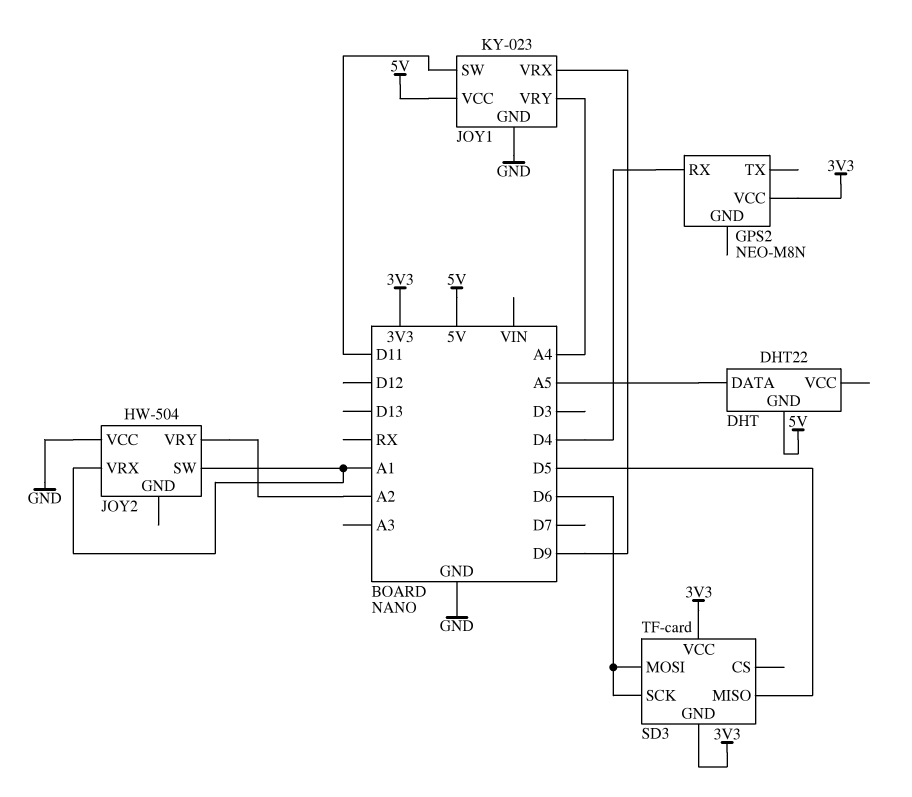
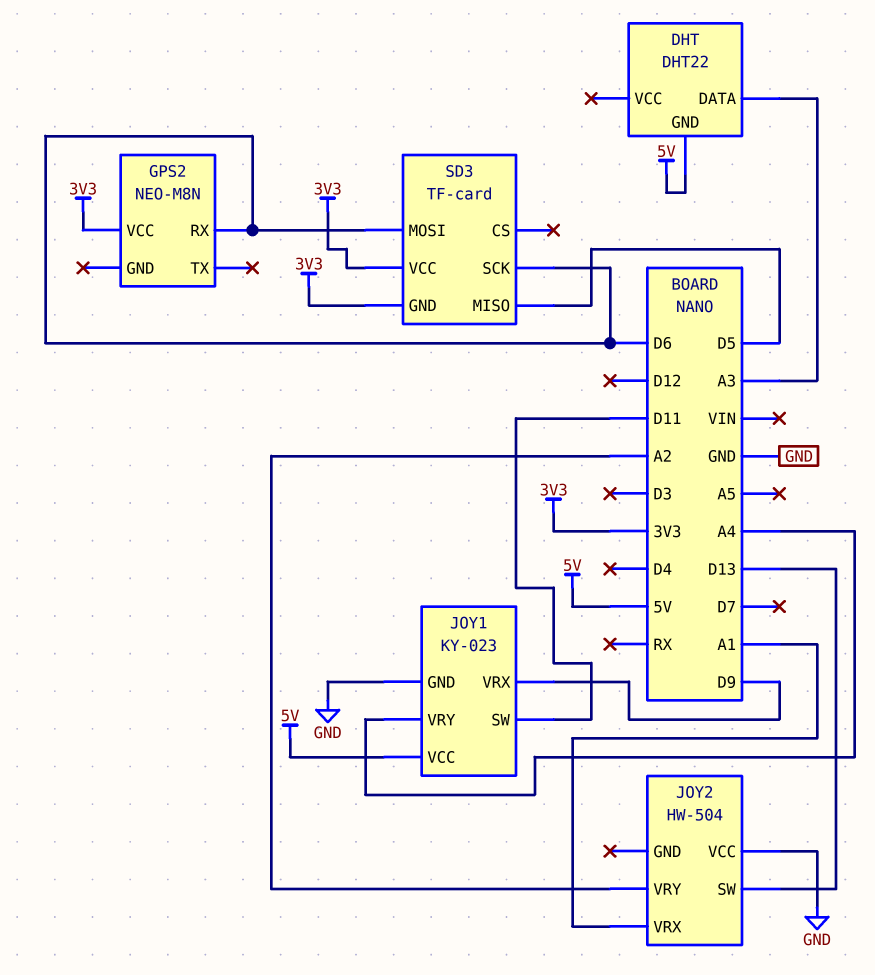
DHT pin DATA: A5 -> A3
GPS2 pin RX: D4 -> D6
JOY2 pin SW: A1 -> D13

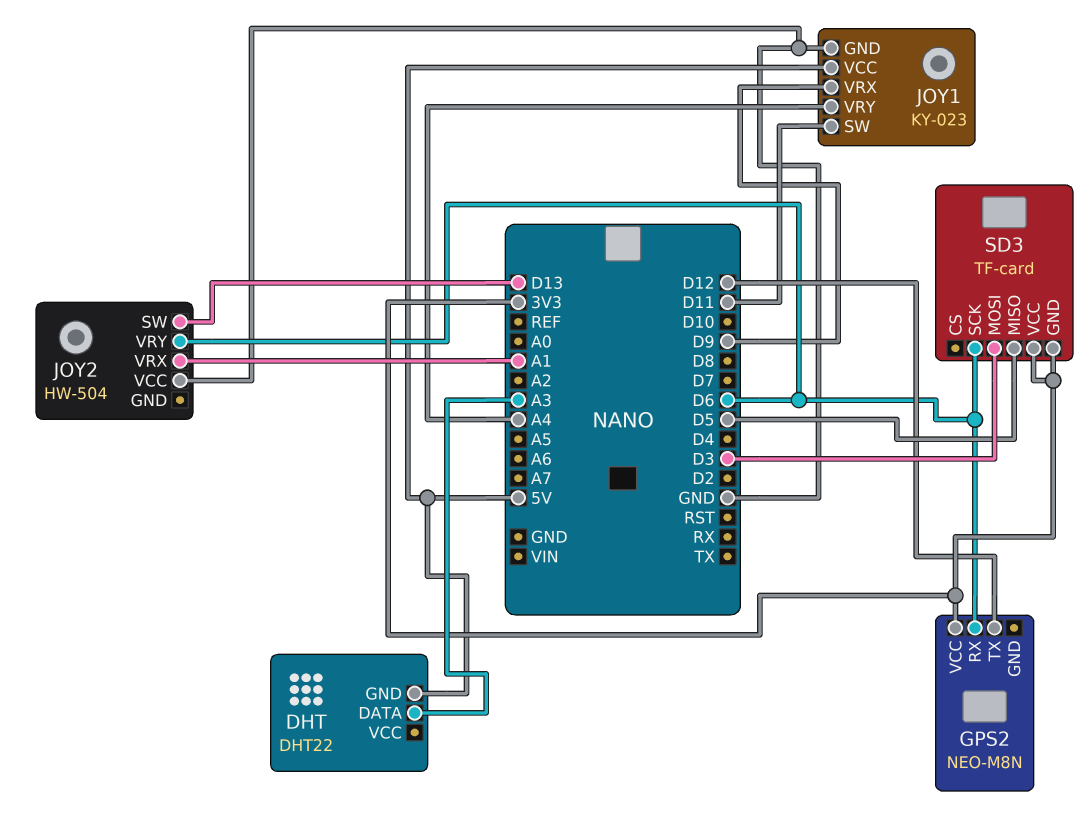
GPS2 pin TX: none -> D12
JOY2 pin VRY: A2 -> D6
SD3 pin MOSI: D6 -> D3

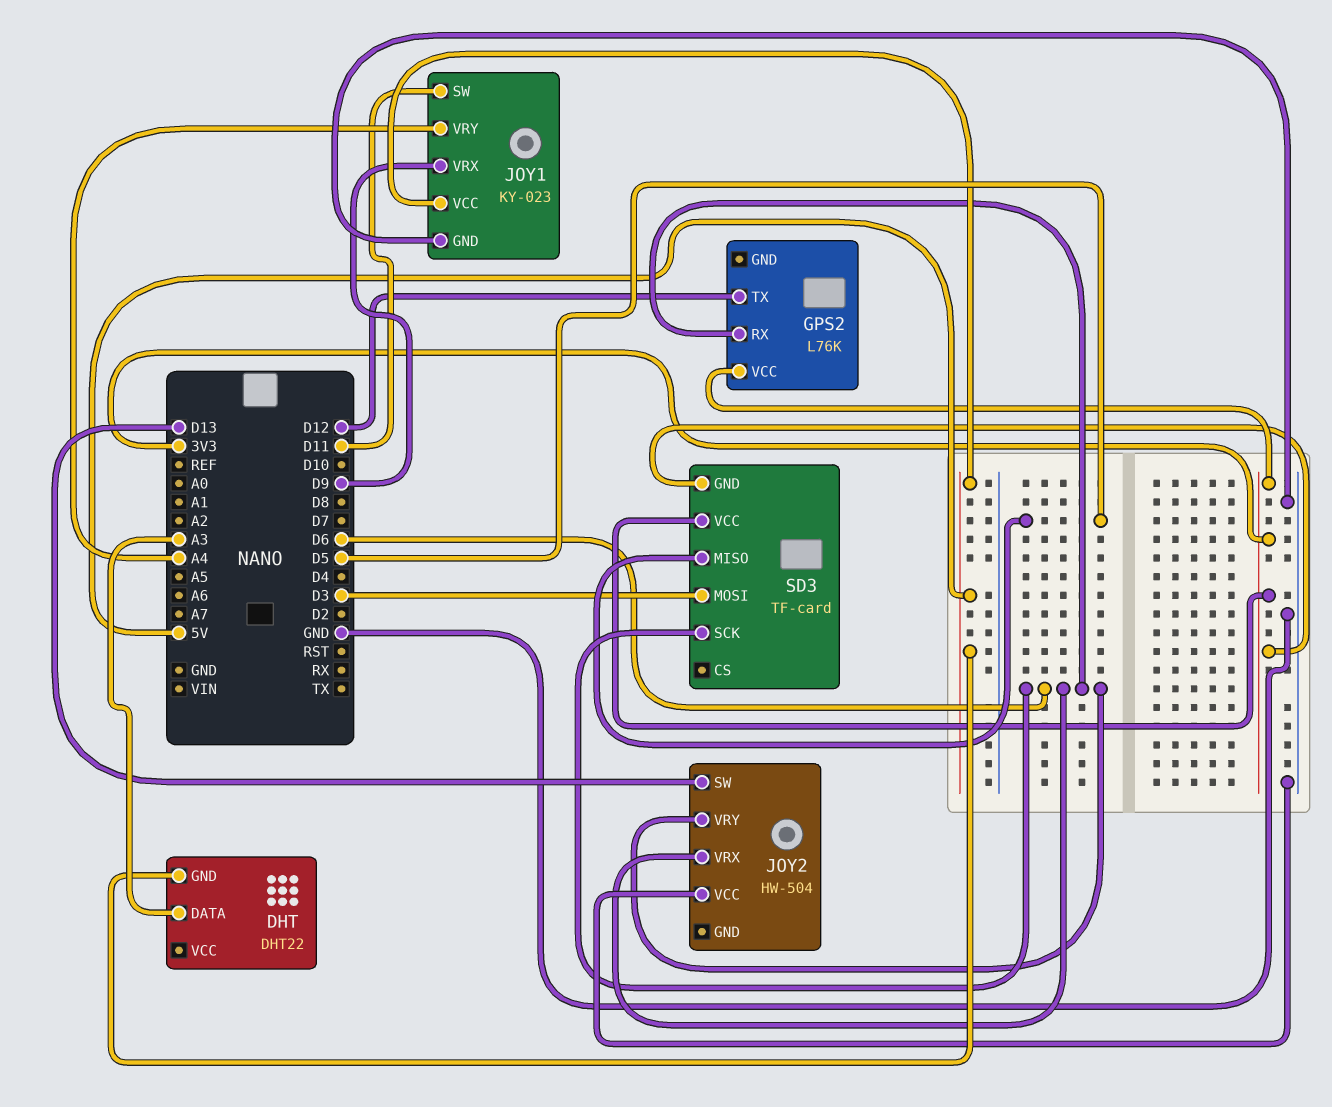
GPS2: NEO-M8N -> L76K
JOY2 pin VRX: A1 -> D6

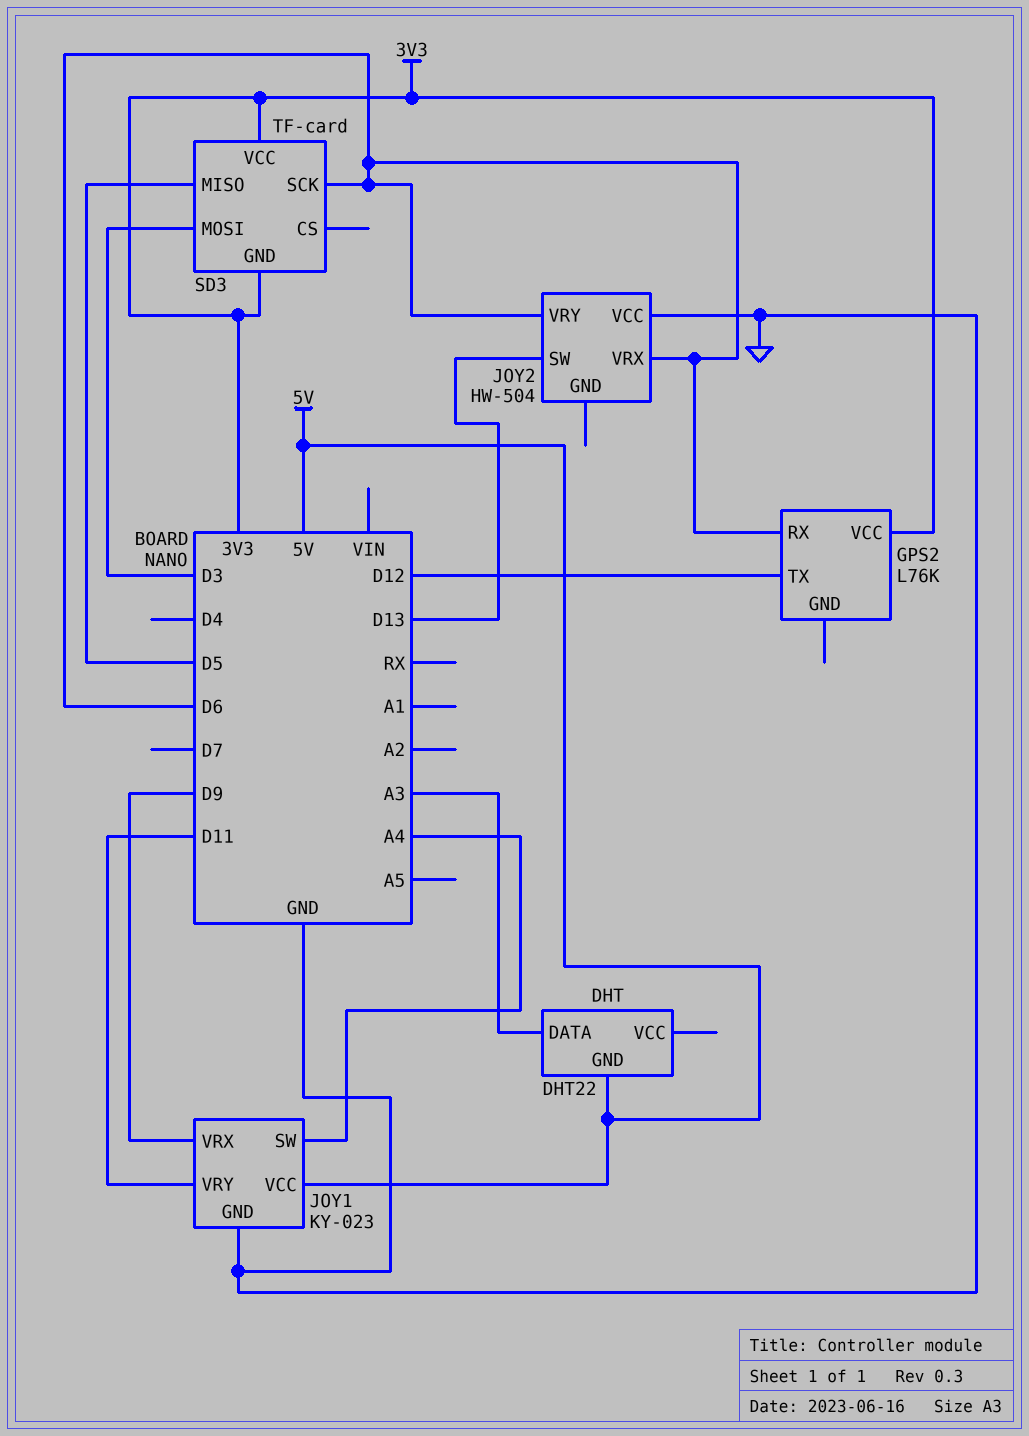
JOY1 pin SW: D11 -> A4
JOY1 pin VRY: A4 -> D11

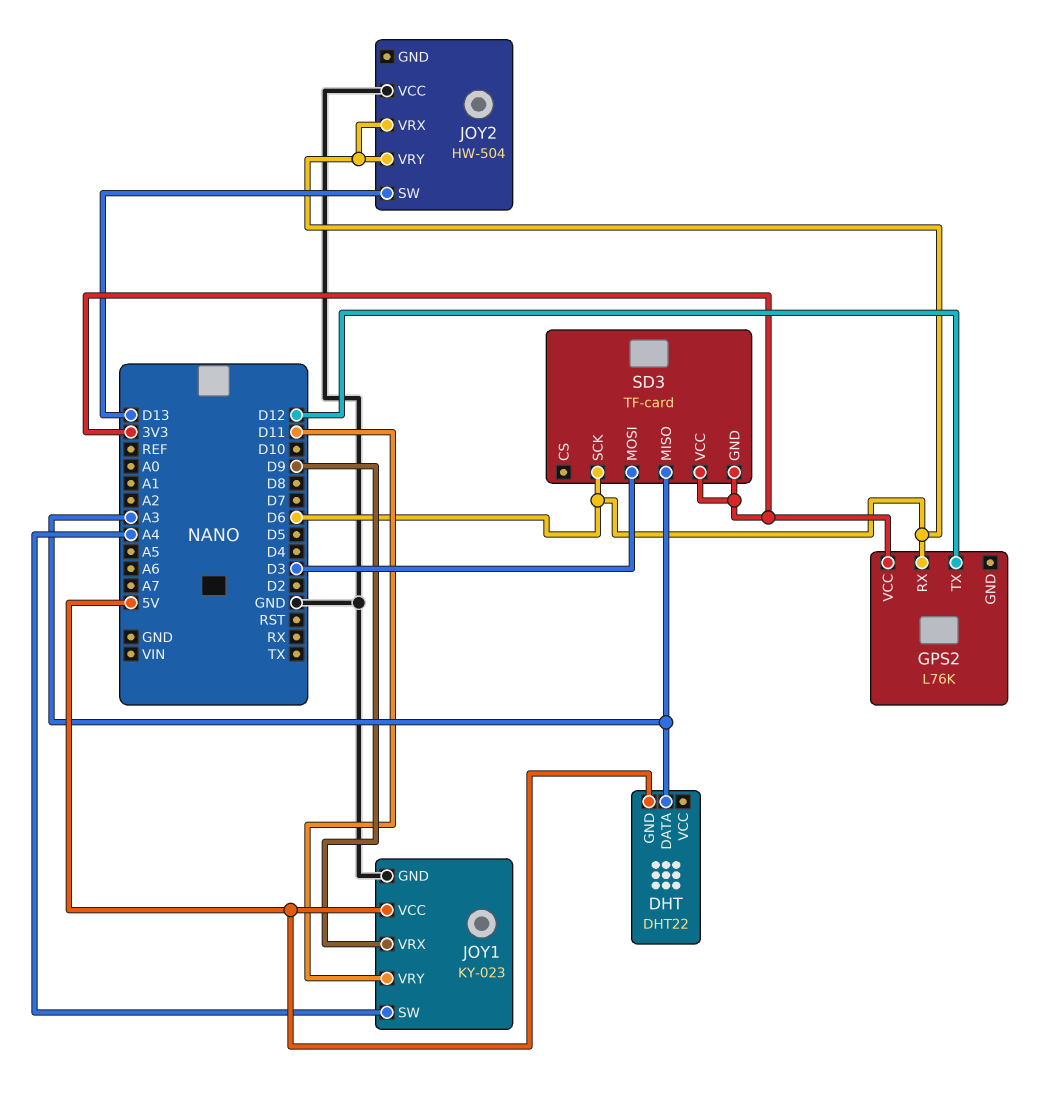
SD3 pin MISO: D5 -> A3

